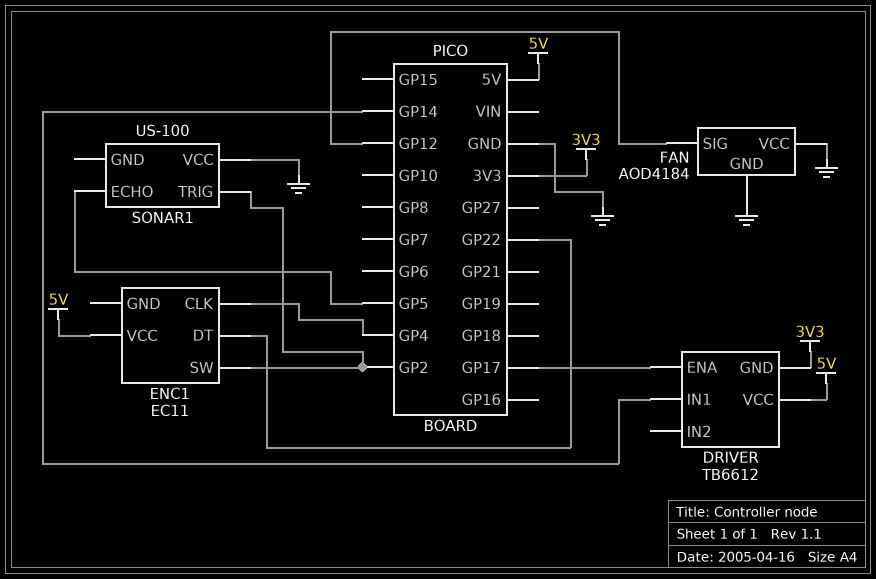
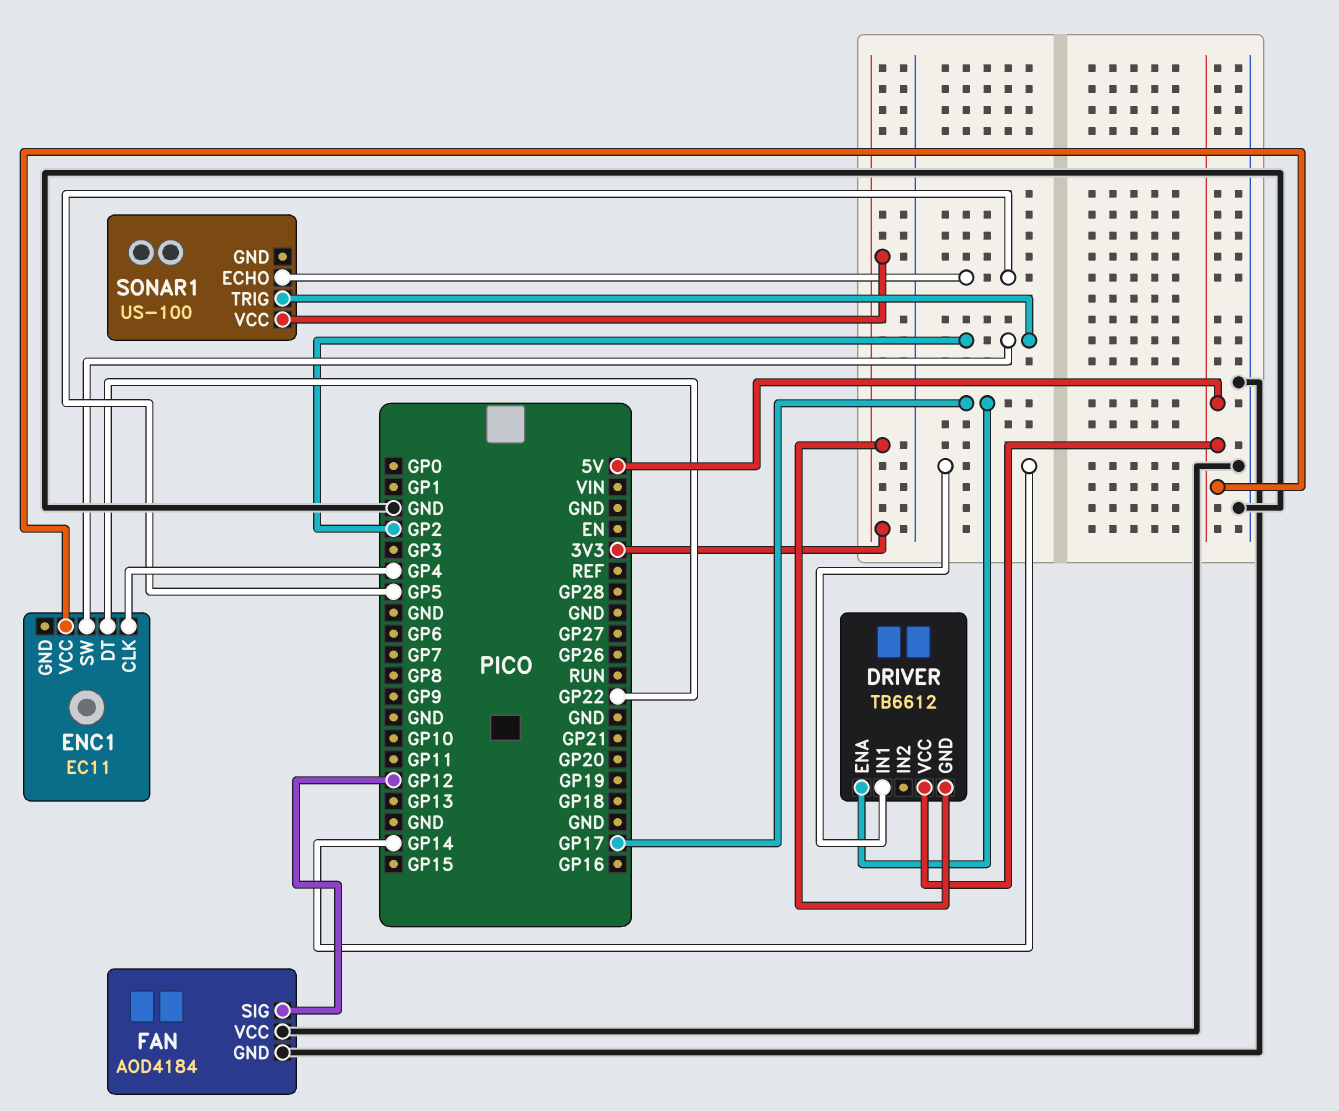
SONAR1 pin VCC: GND -> 3V3

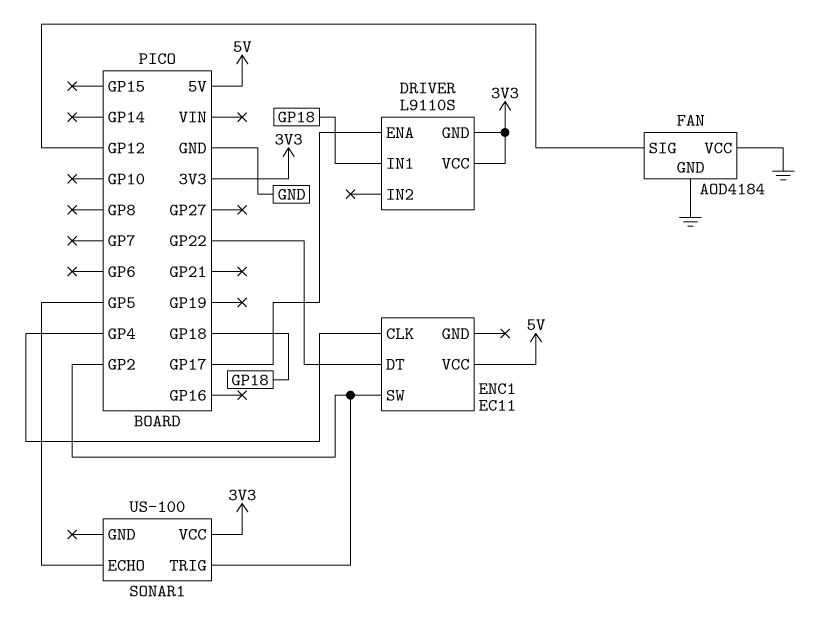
DRIVER: TB6612 -> L9110S
DRIVER pin IN1: GP14 -> GP18
DRIVER pin VCC: 5V -> 3V3

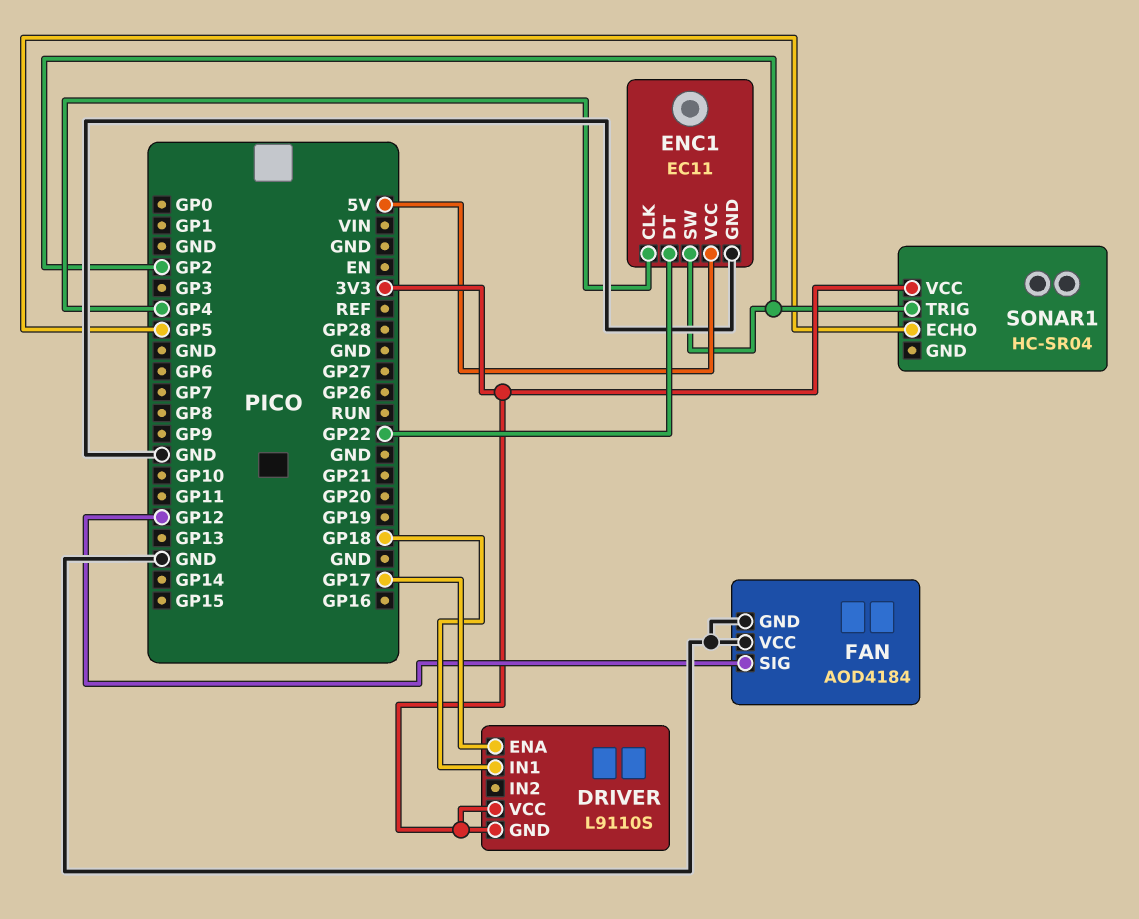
ENC1 pin GND: none -> GND
SONAR1: US-100 -> HC-SR04

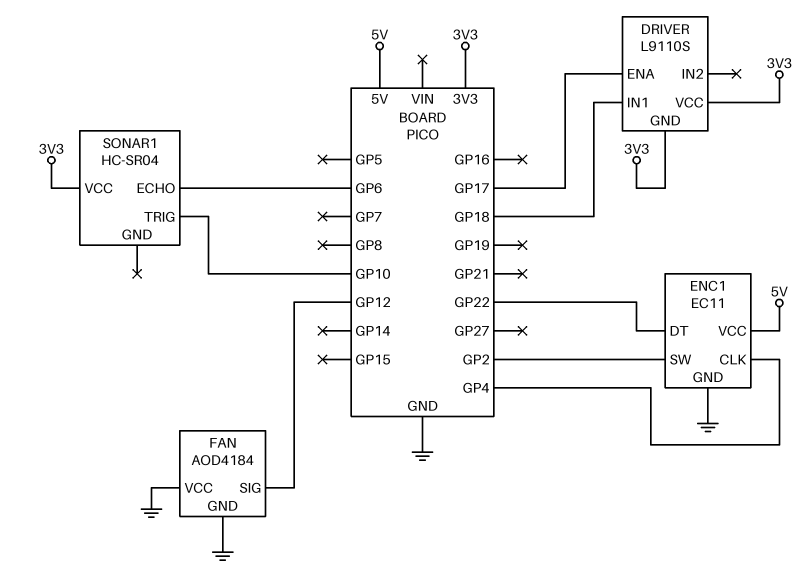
SONAR1 pin ECHO: GP5 -> GP6
SONAR1 pin TRIG: GP2 -> GP10

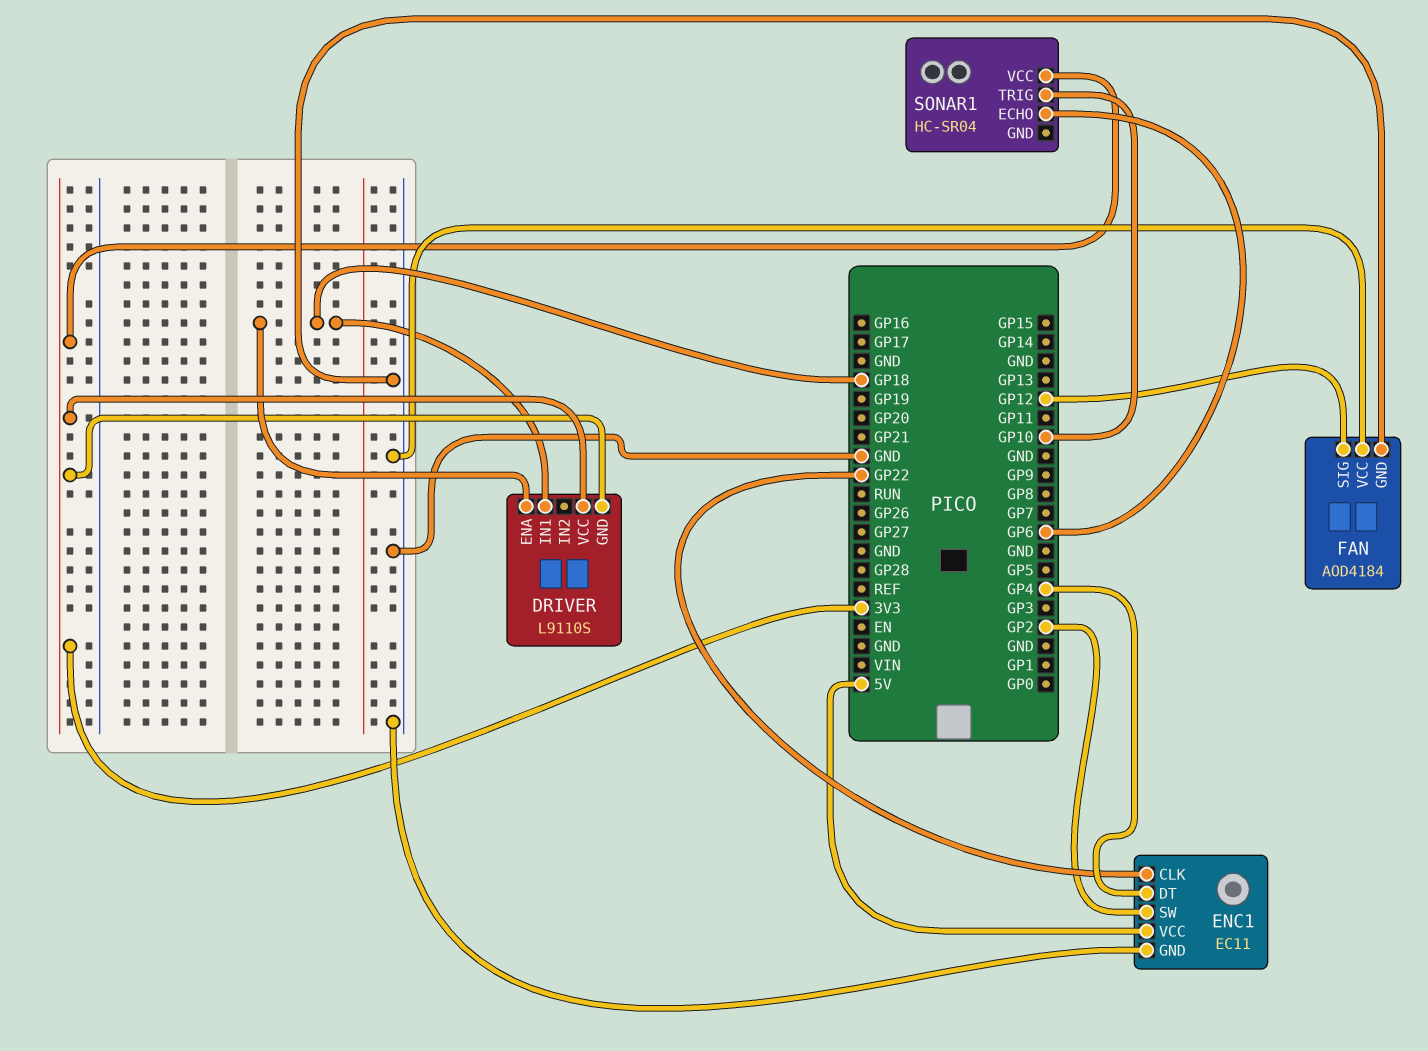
DRIVER pin ENA: GP17 -> GP18
ENC1 pin CLK: GP4 -> GP22
ENC1 pin DT: GP22 -> GP4

